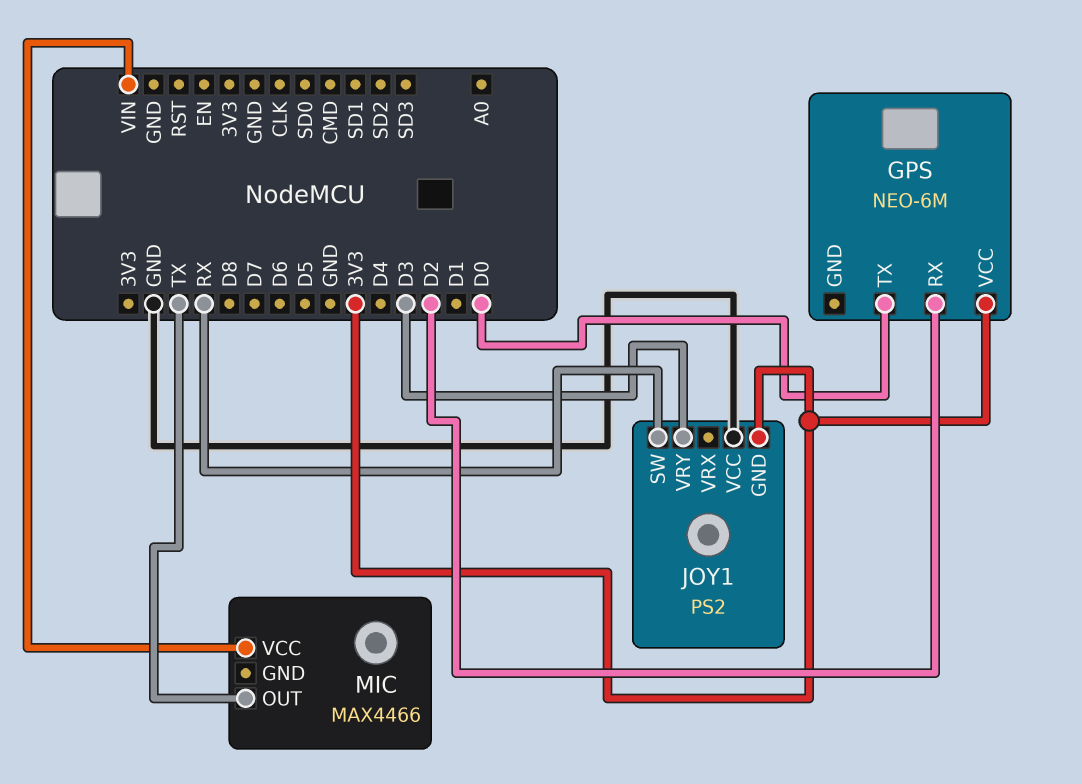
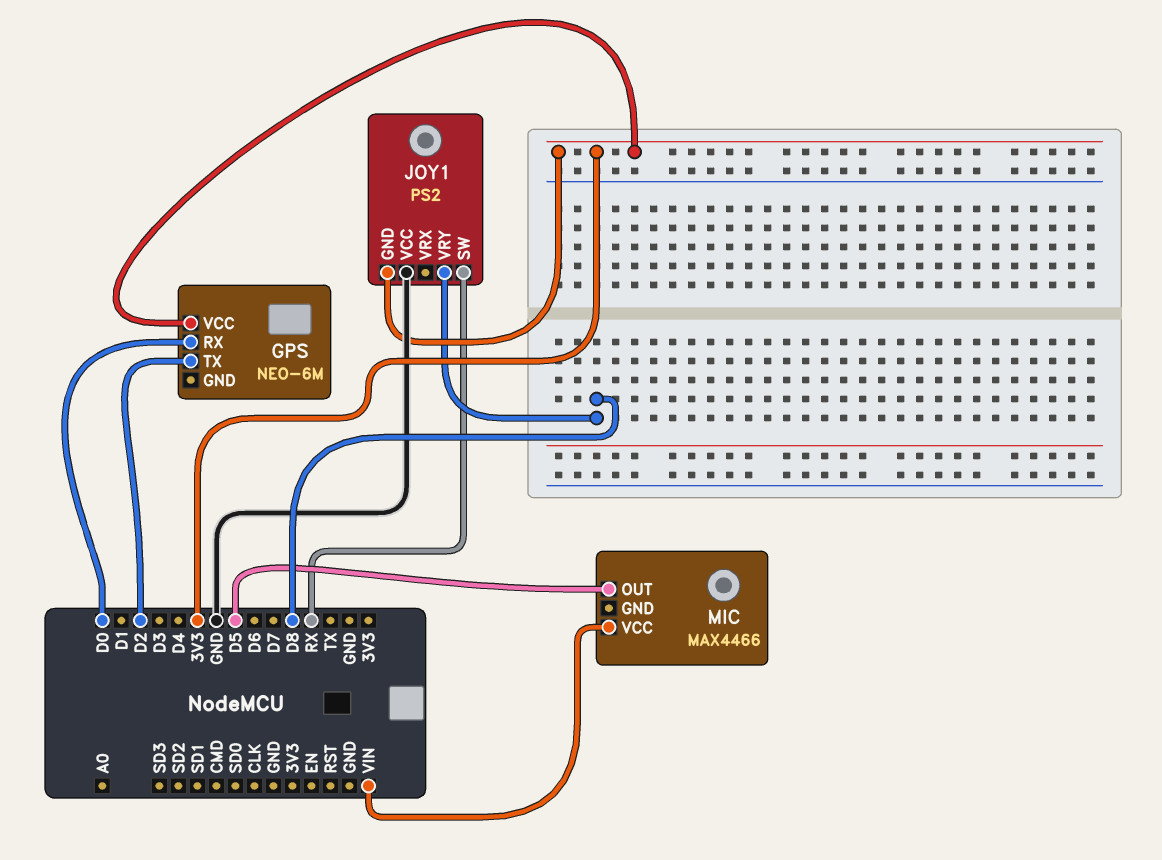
GPS pin RX: D2 -> D0
GPS pin TX: D0 -> D2
JOY1 pin VRY: D3 -> D8
MIC pin OUT: TX -> D5

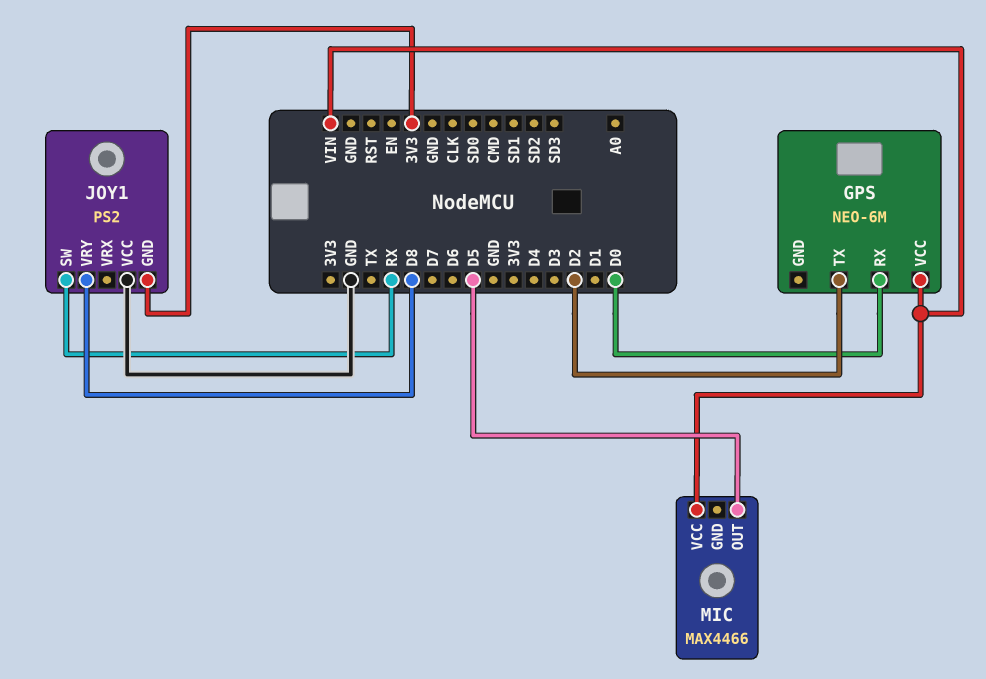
GPS pin VCC: 3V3 -> VIN

